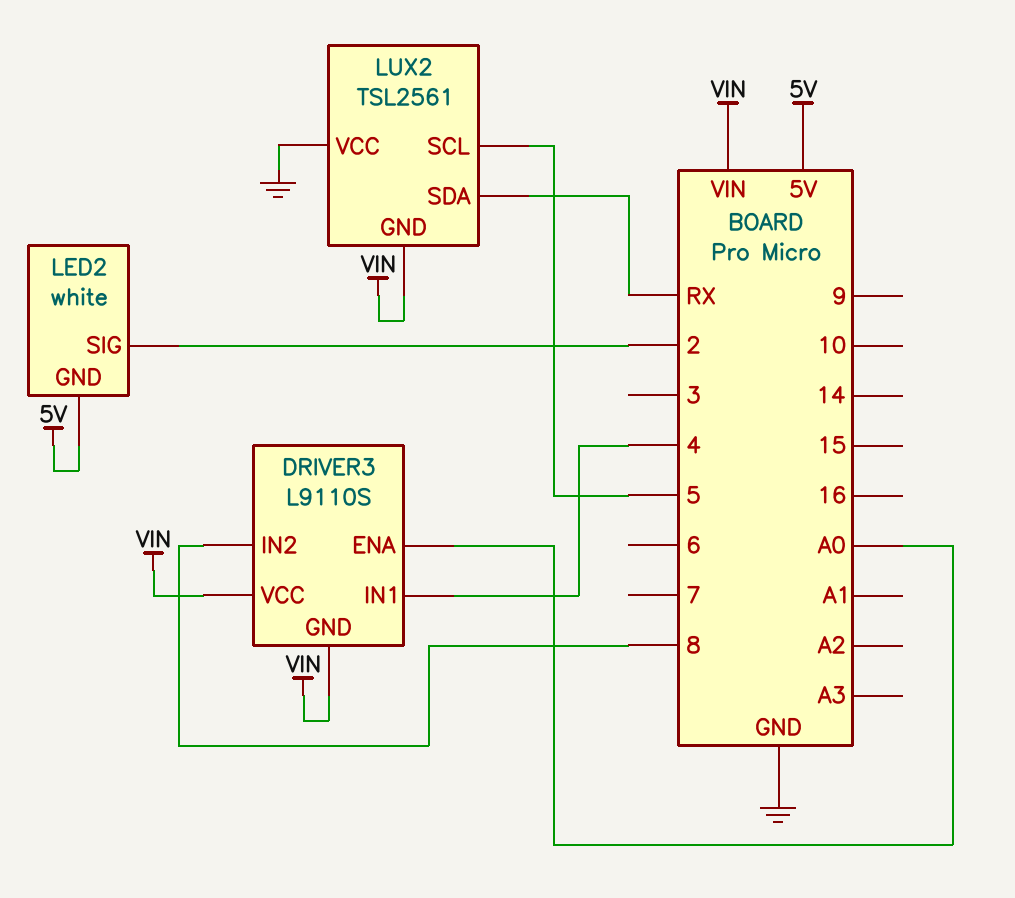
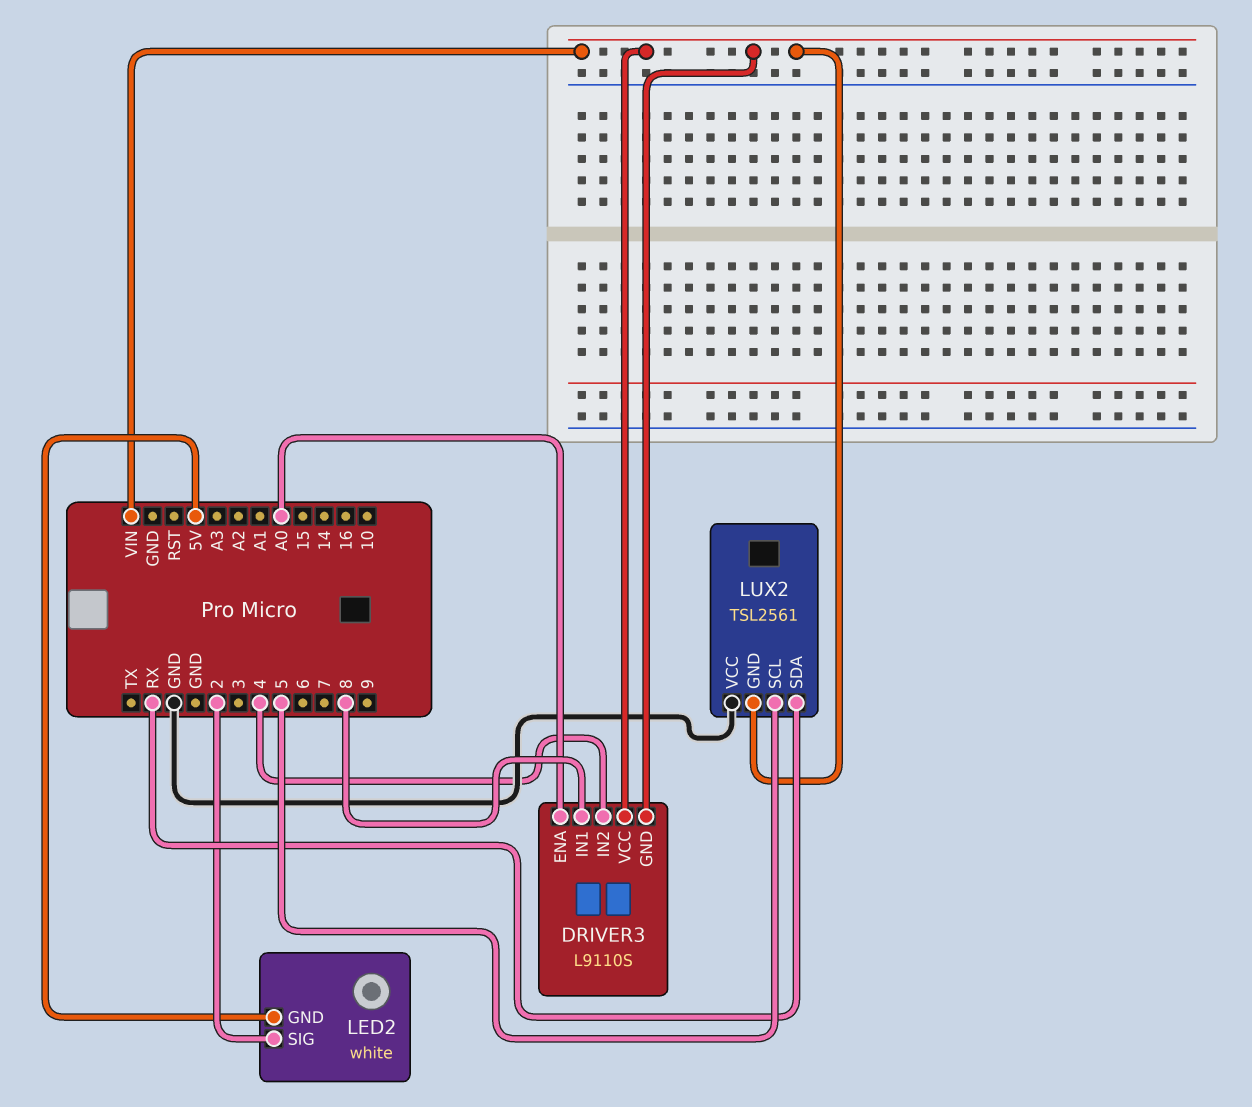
DRIVER3 pin IN1: 4 -> 8
DRIVER3 pin IN2: 8 -> 4

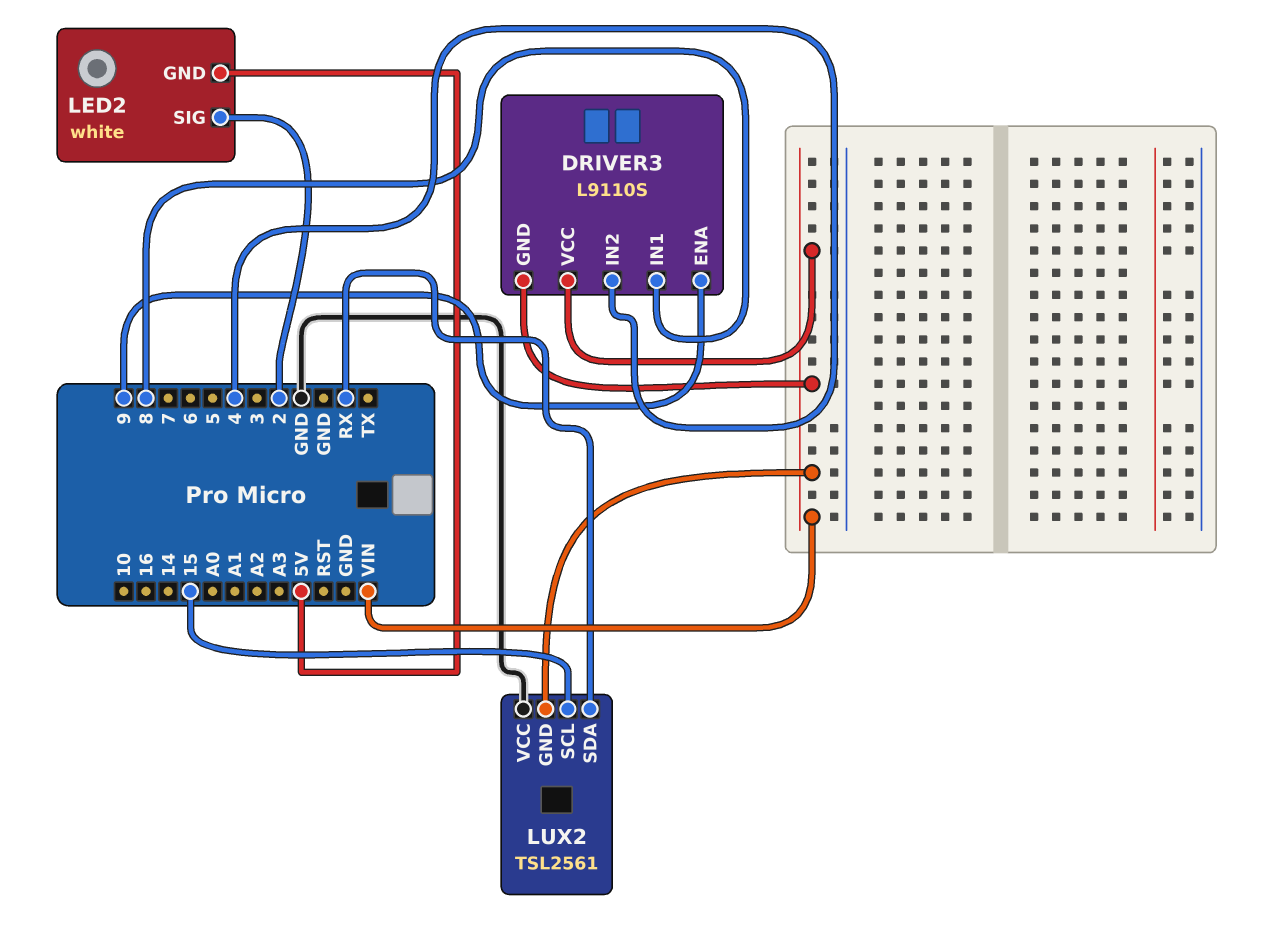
DRIVER3 pin ENA: A0 -> 9
LUX2 pin SCL: 5 -> 15

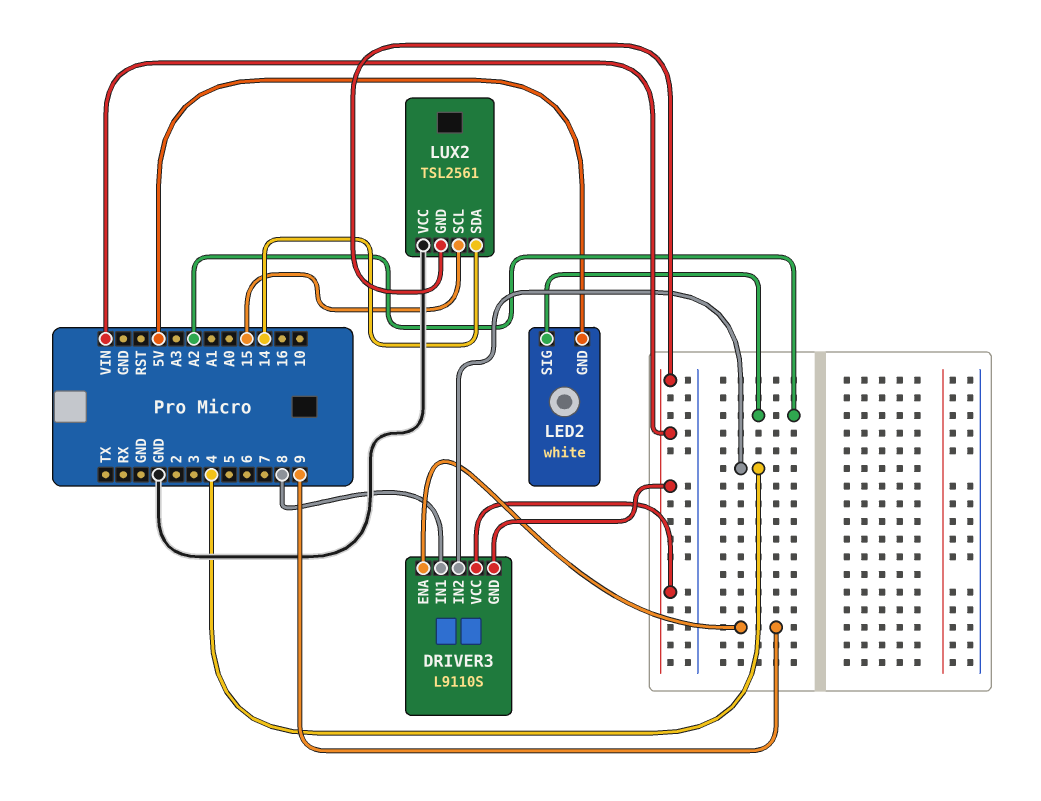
LED2 pin SIG: 2 -> A2
LUX2 pin SDA: RX -> 14

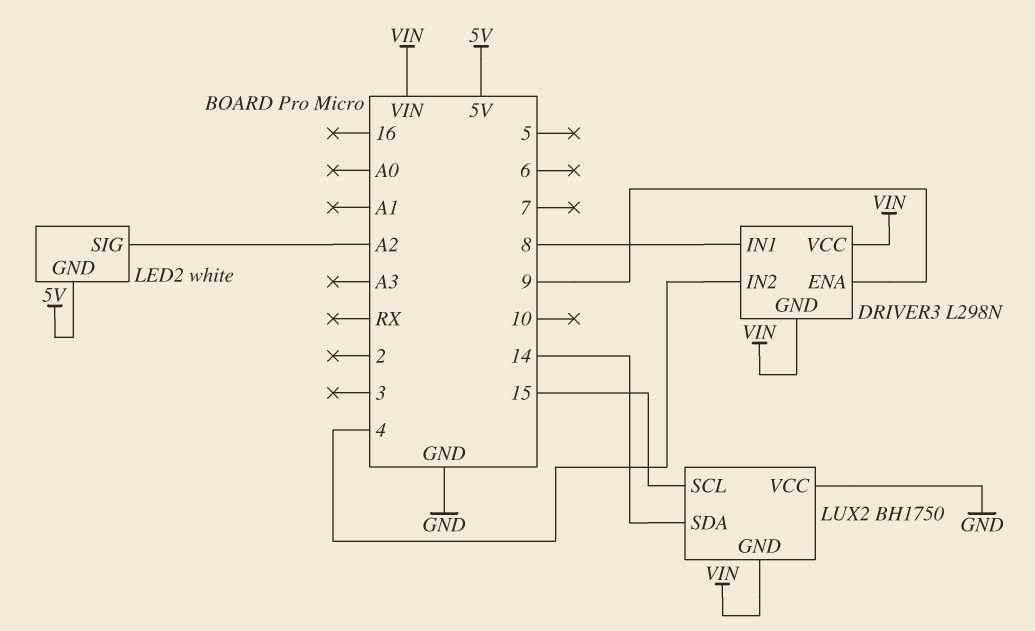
DRIVER3: L9110S -> L298N
LUX2: TSL2561 -> BH1750

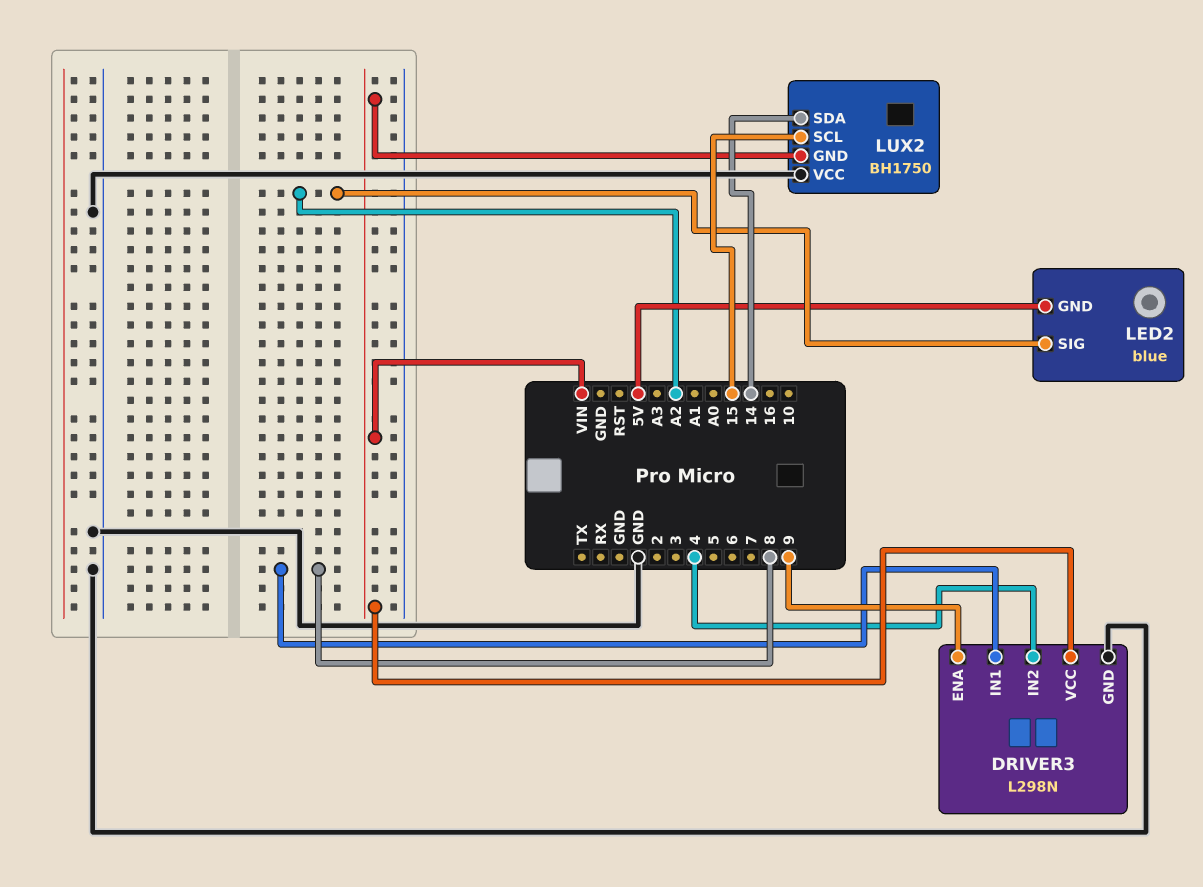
DRIVER3 pin GND: VIN -> GND
LED2: white -> blue

